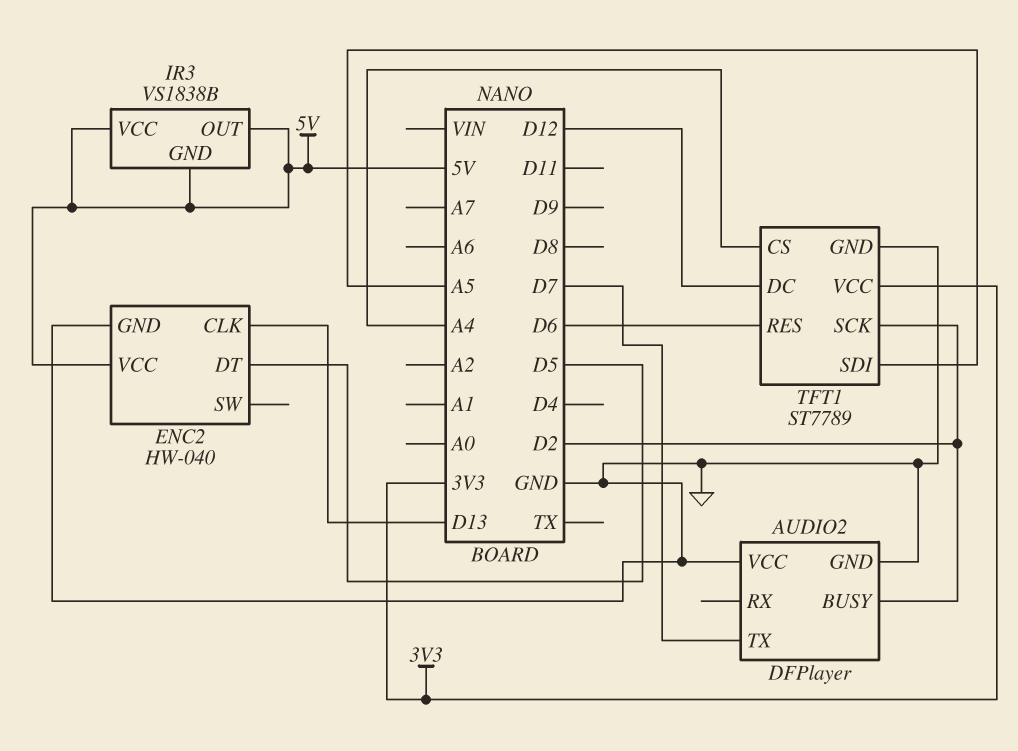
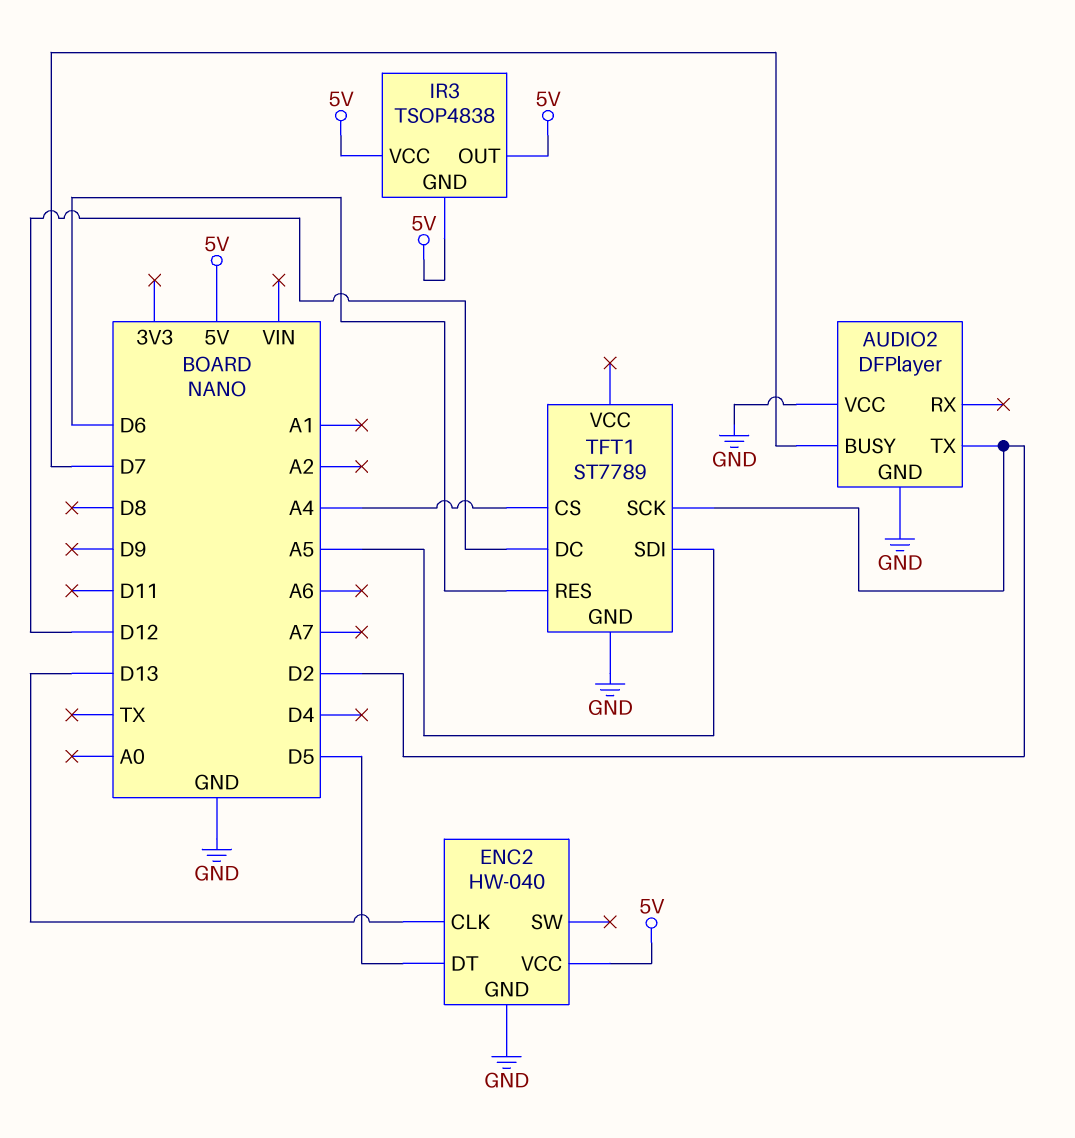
AUDIO2 pin BUSY: D2 -> D7
AUDIO2 pin TX: D7 -> D2
IR3: VS1838B -> TSOP4838
TFT1 pin VCC: 3V3 -> none

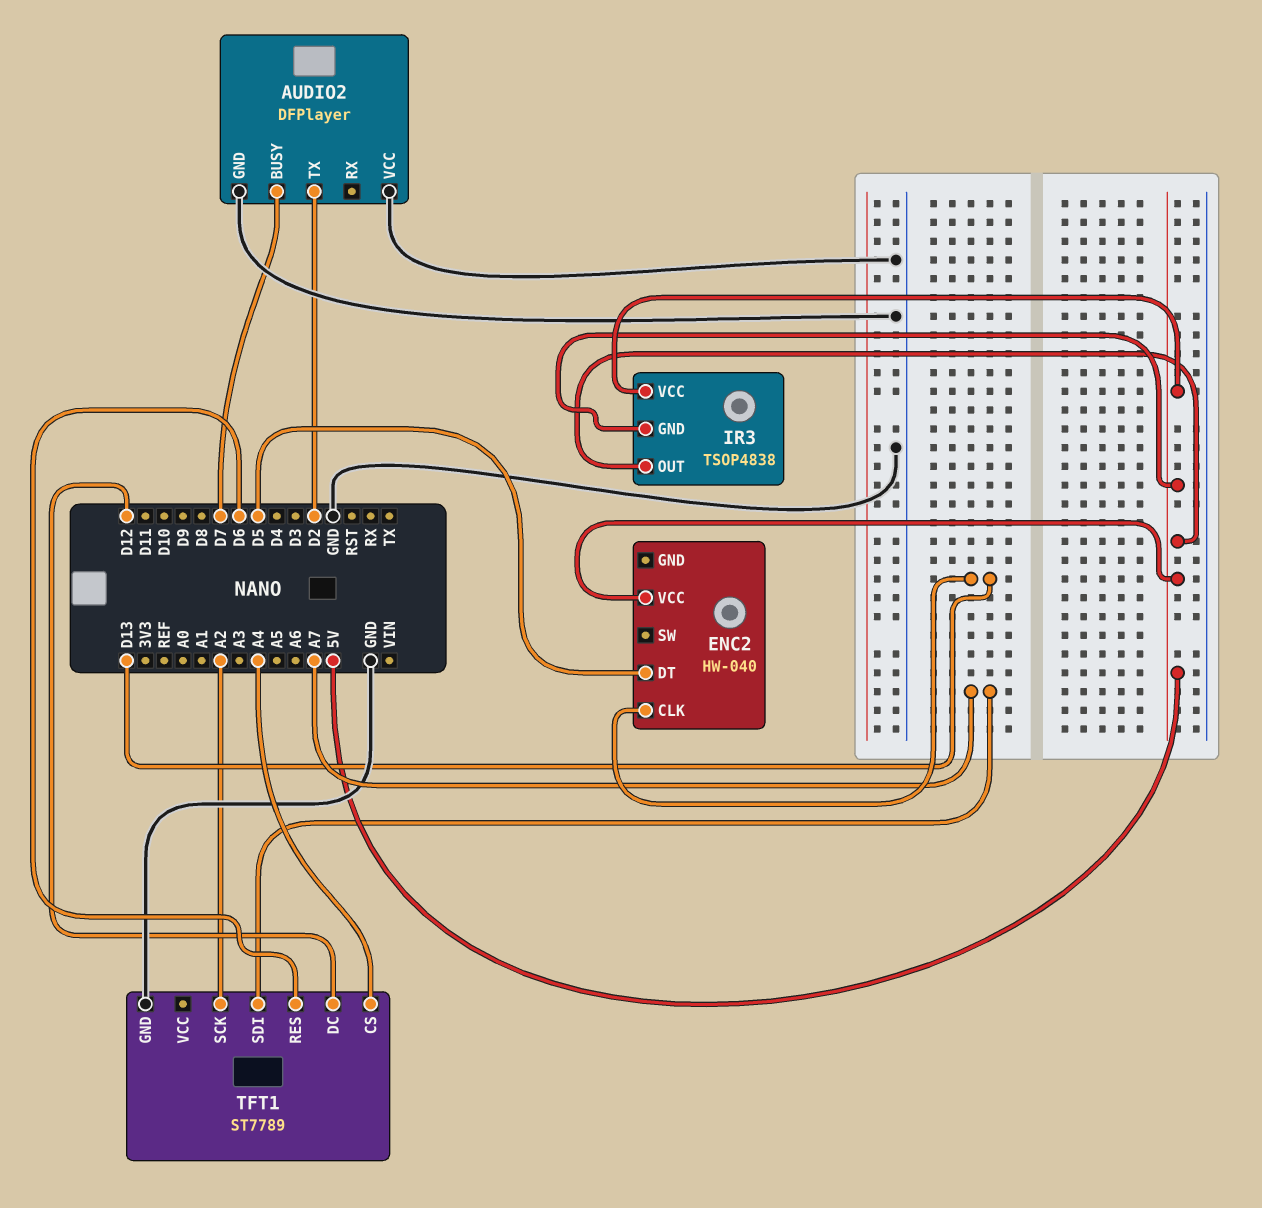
ENC2 pin GND: GND -> none
TFT1 pin SCK: D2 -> A2
TFT1 pin SDI: A5 -> A7

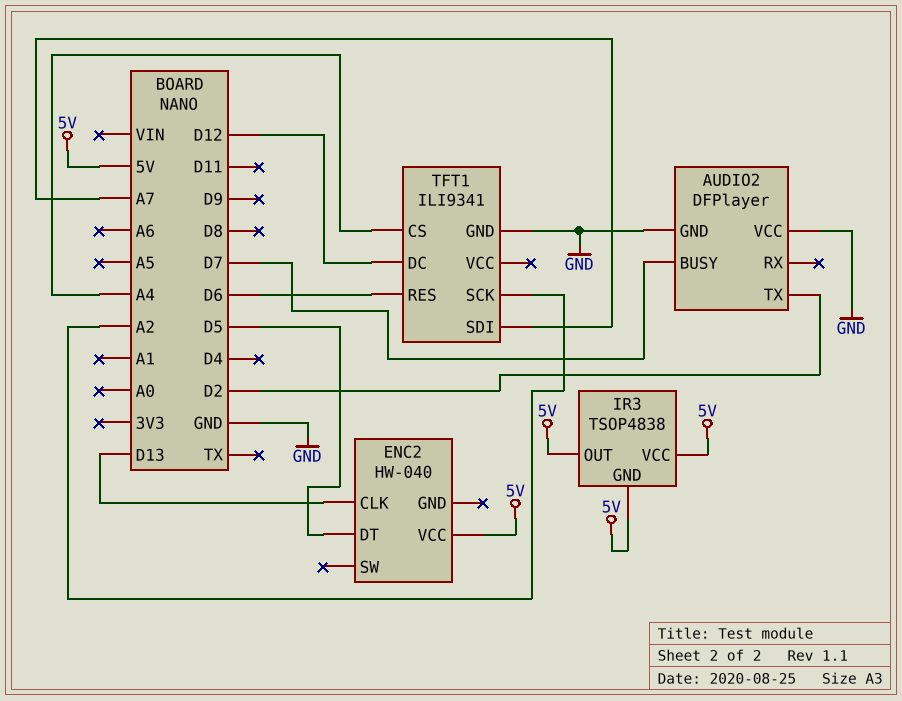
TFT1: ST7789 -> ILI9341

